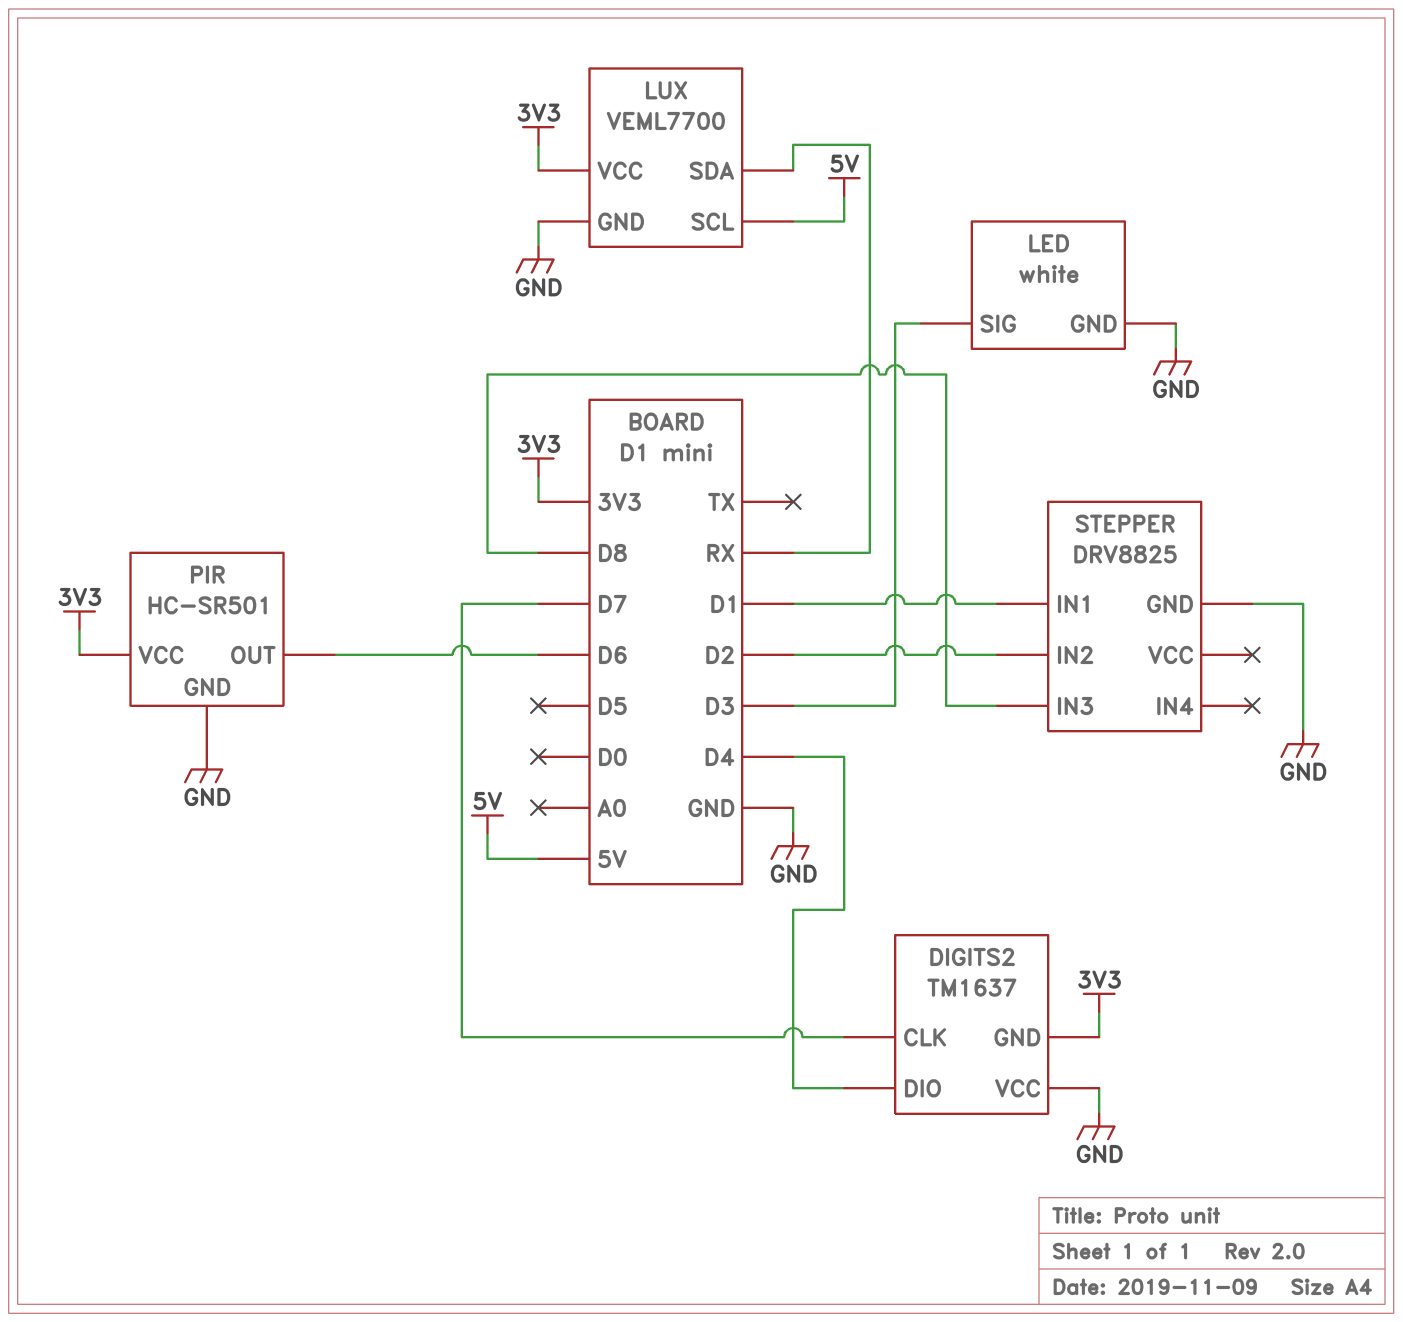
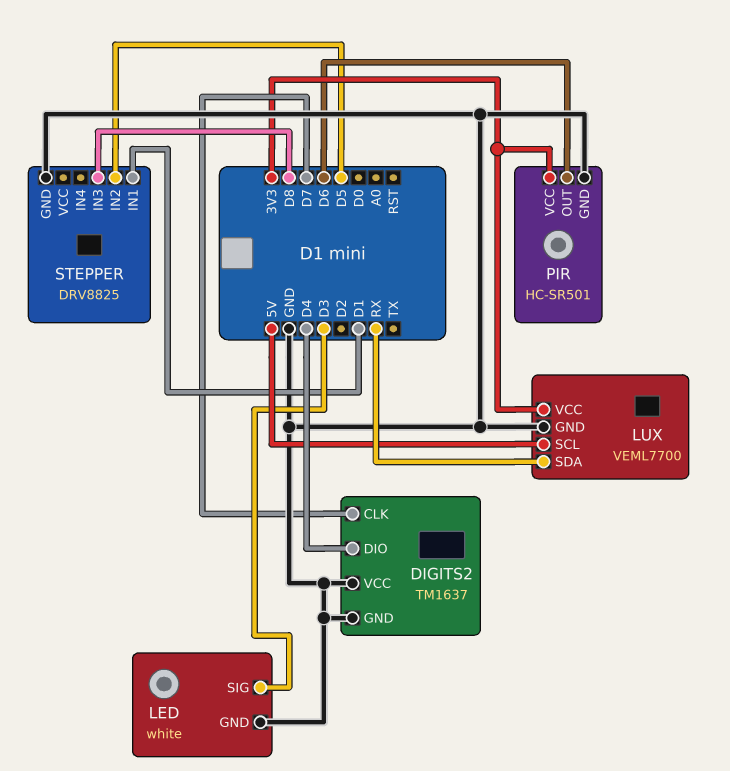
DIGITS2 pin GND: 3V3 -> GND
STEPPER pin IN2: D2 -> D5

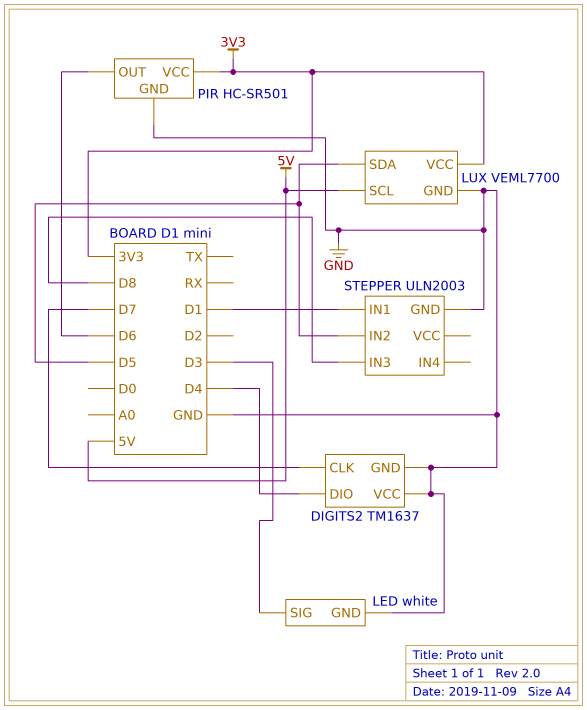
LUX pin SDA: RX -> D5
STEPPER: DRV8825 -> ULN2003

